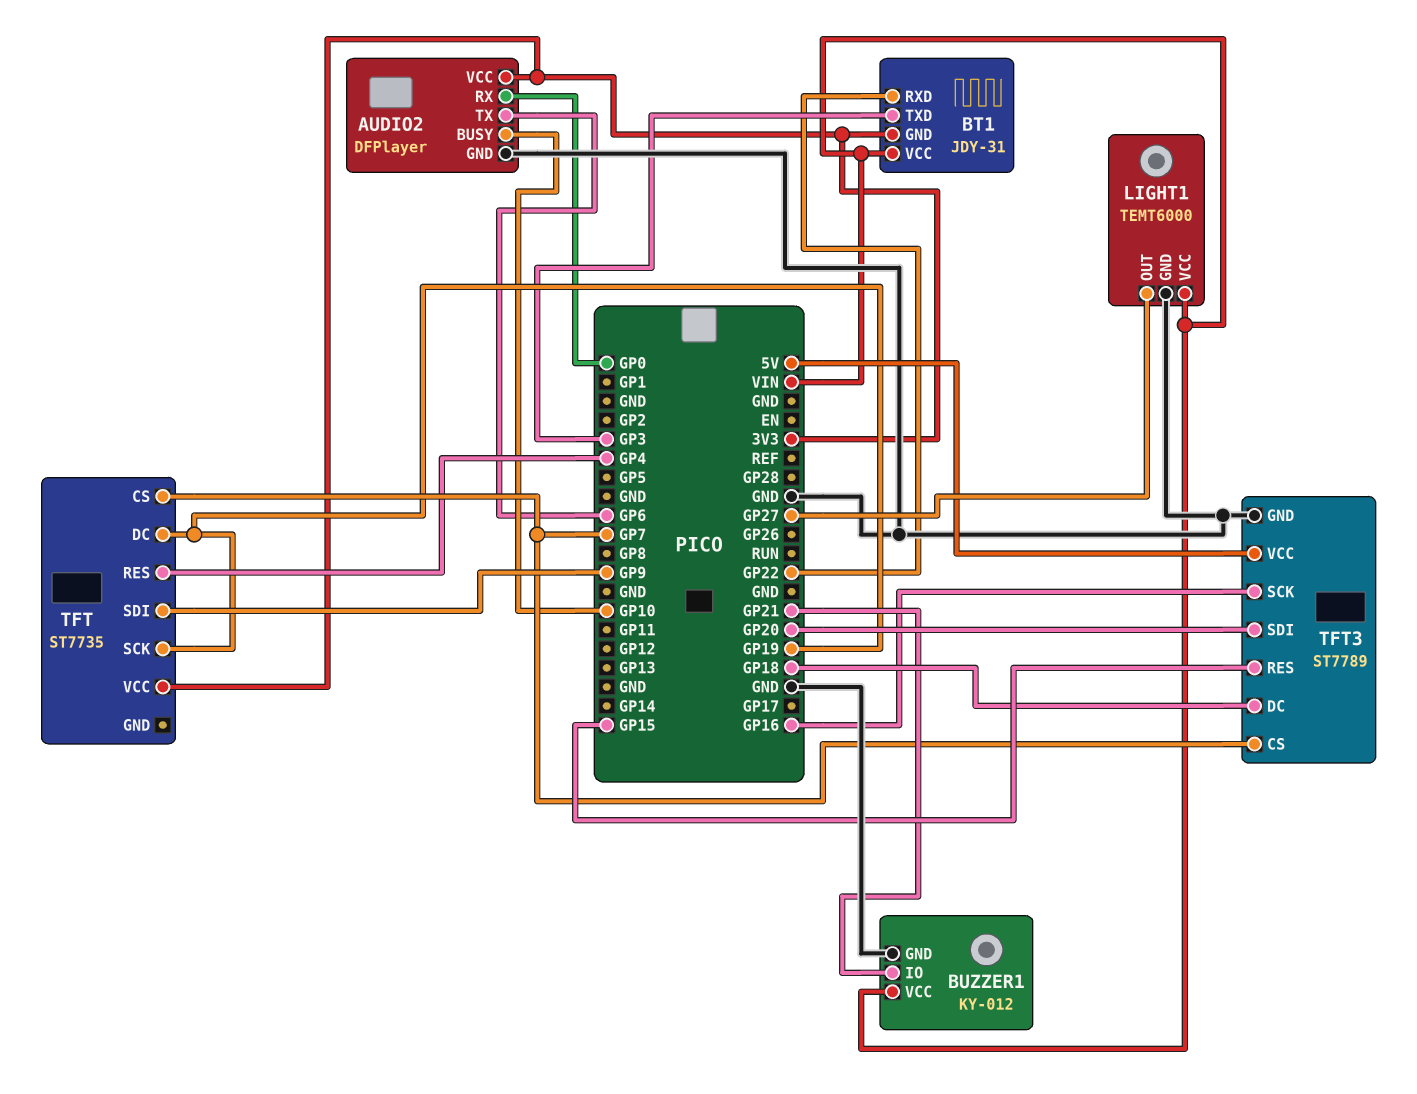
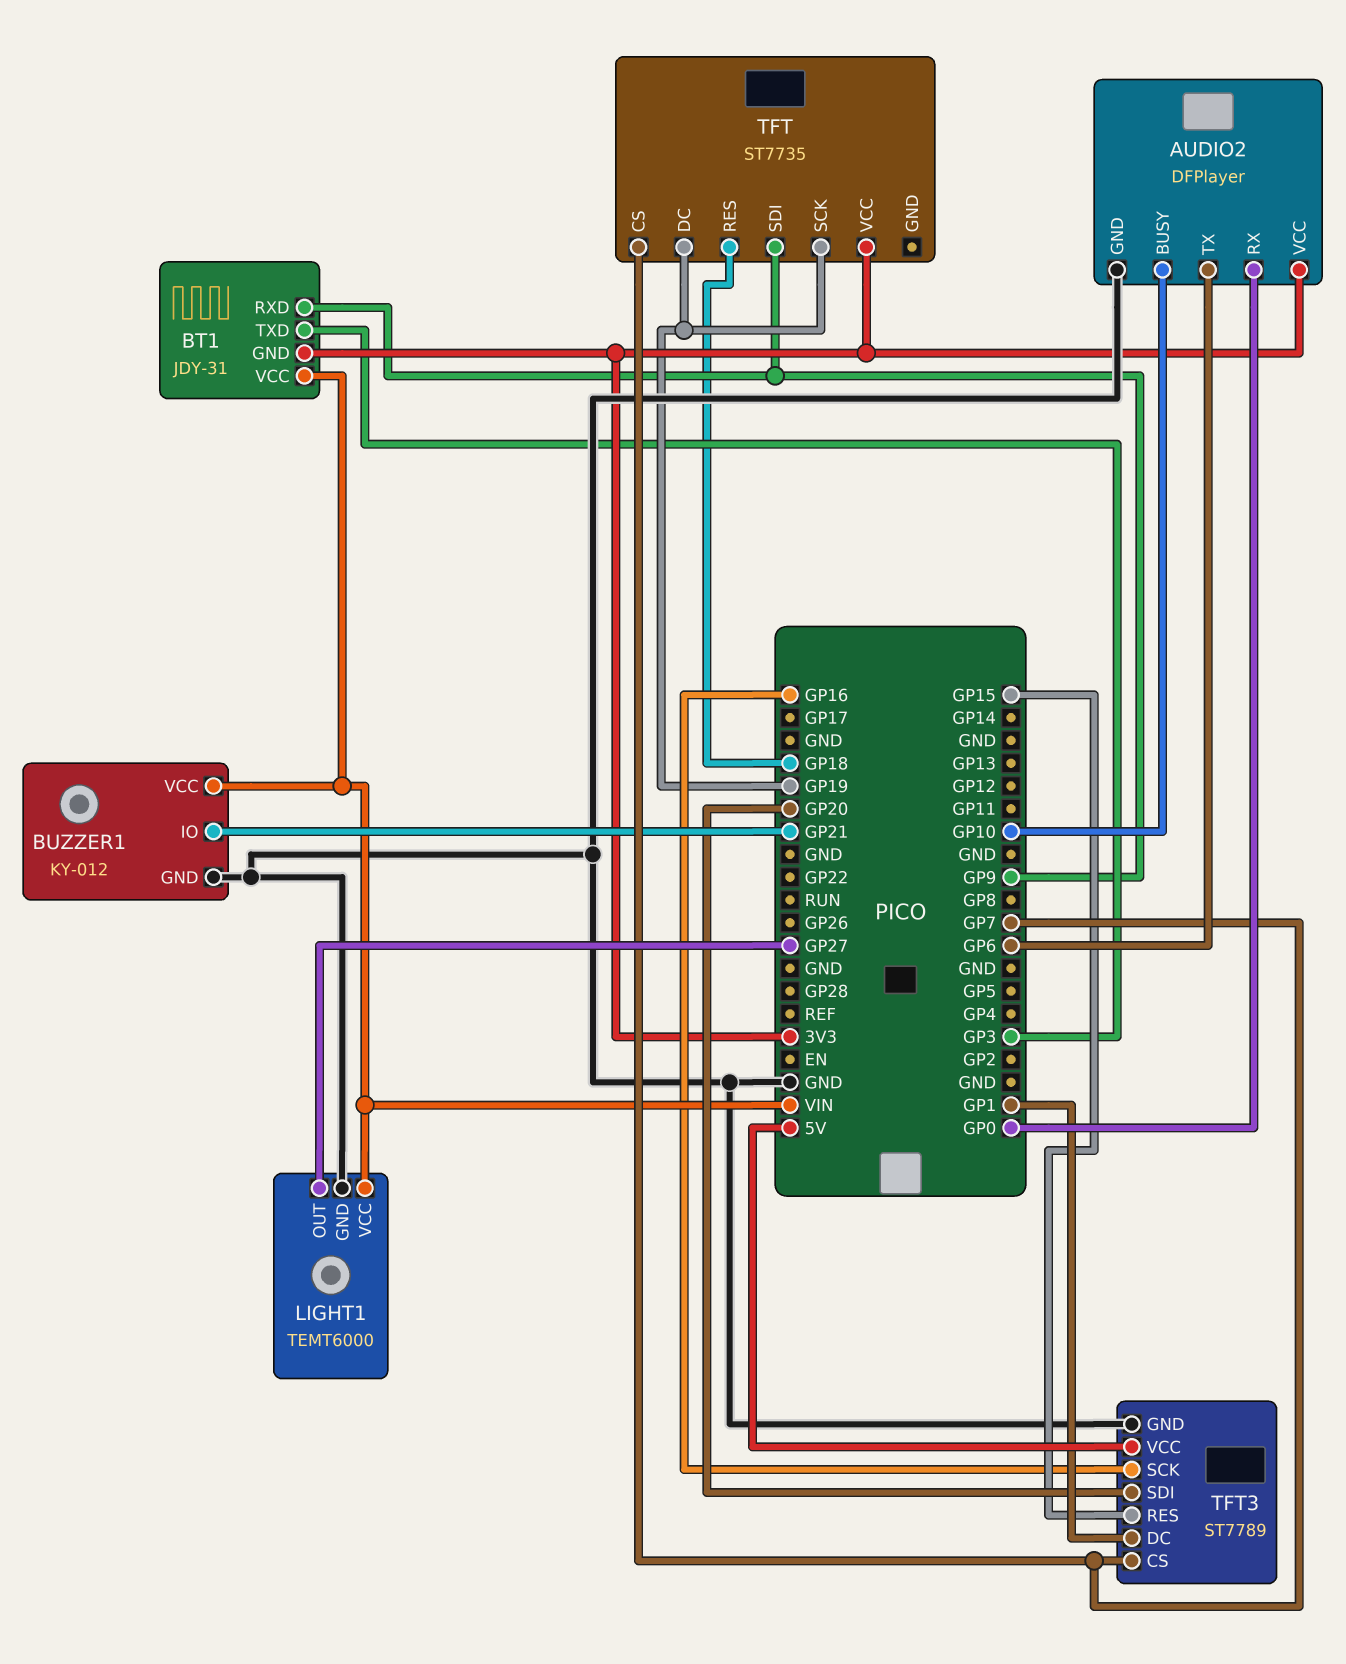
BT1 pin RXD: GP22 -> GP9
TFT pin RES: GP4 -> GP18
TFT3 pin DC: GP18 -> GP1

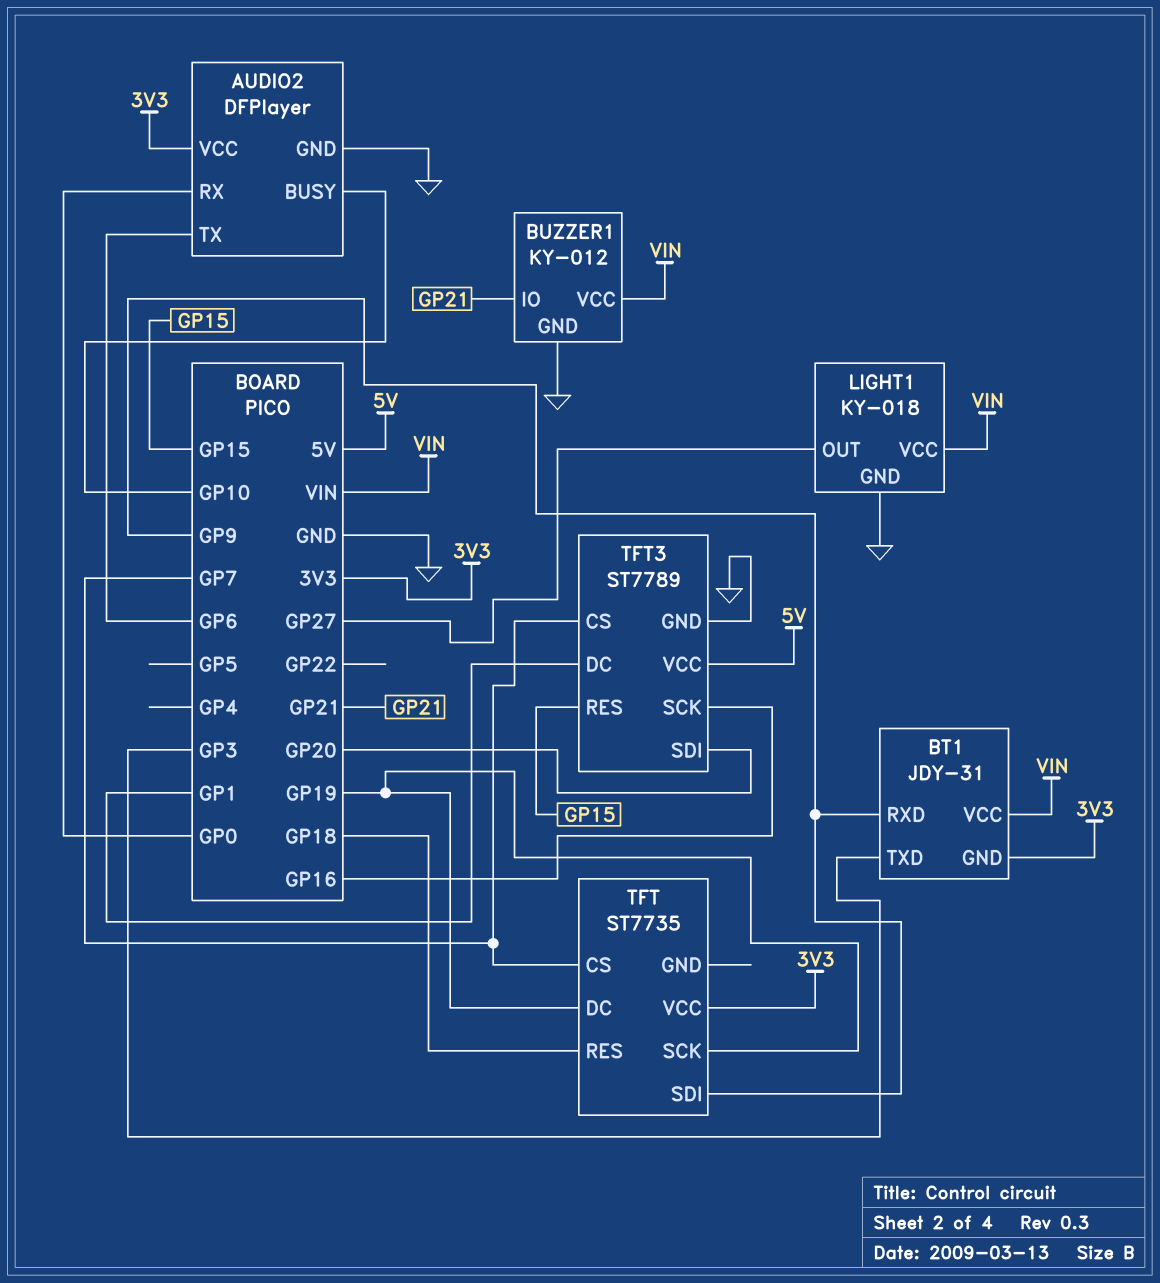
LIGHT1: TEMT6000 -> KY-018

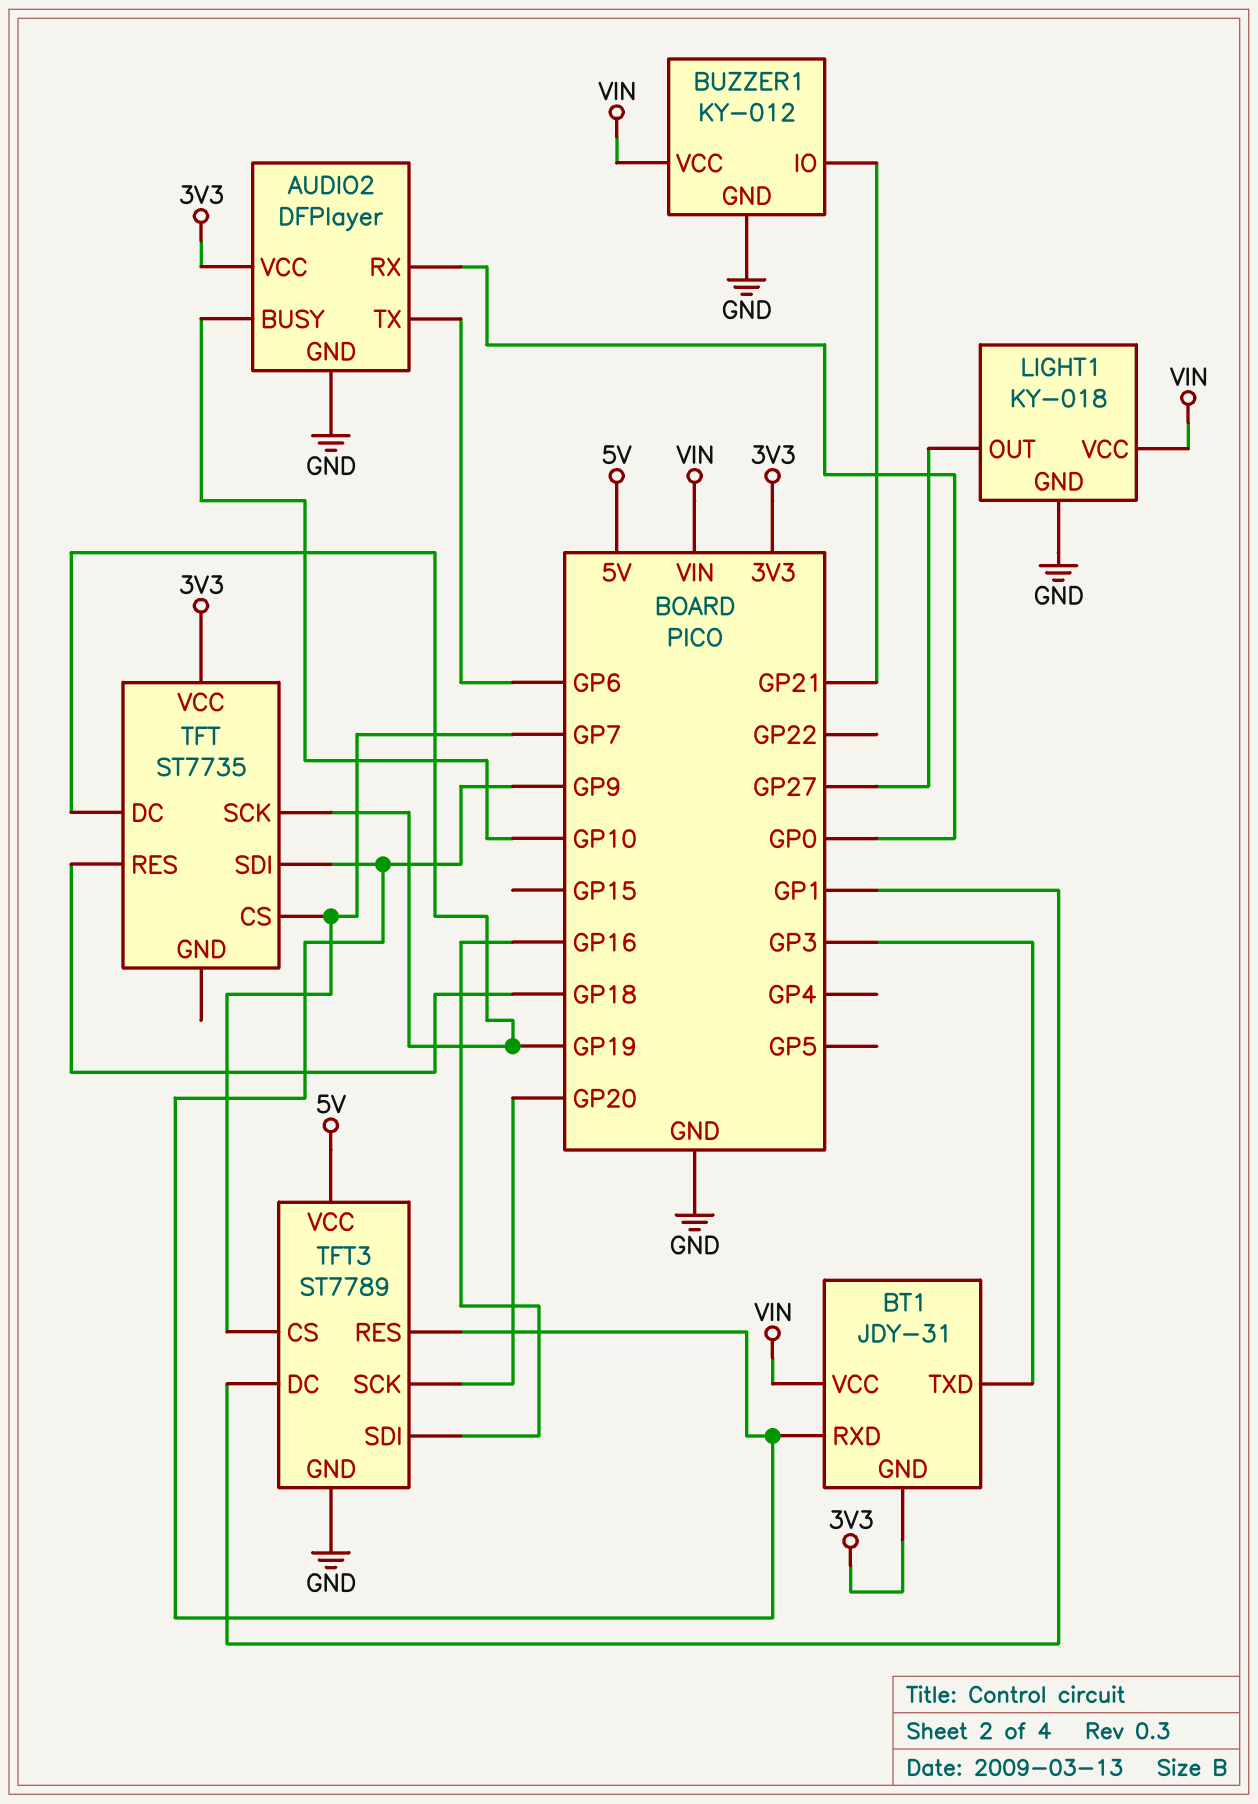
TFT3 pin RES: GP15 -> GP9
TFT3 pin SCK: GP16 -> GP20
TFT3 pin SDI: GP20 -> GP16

